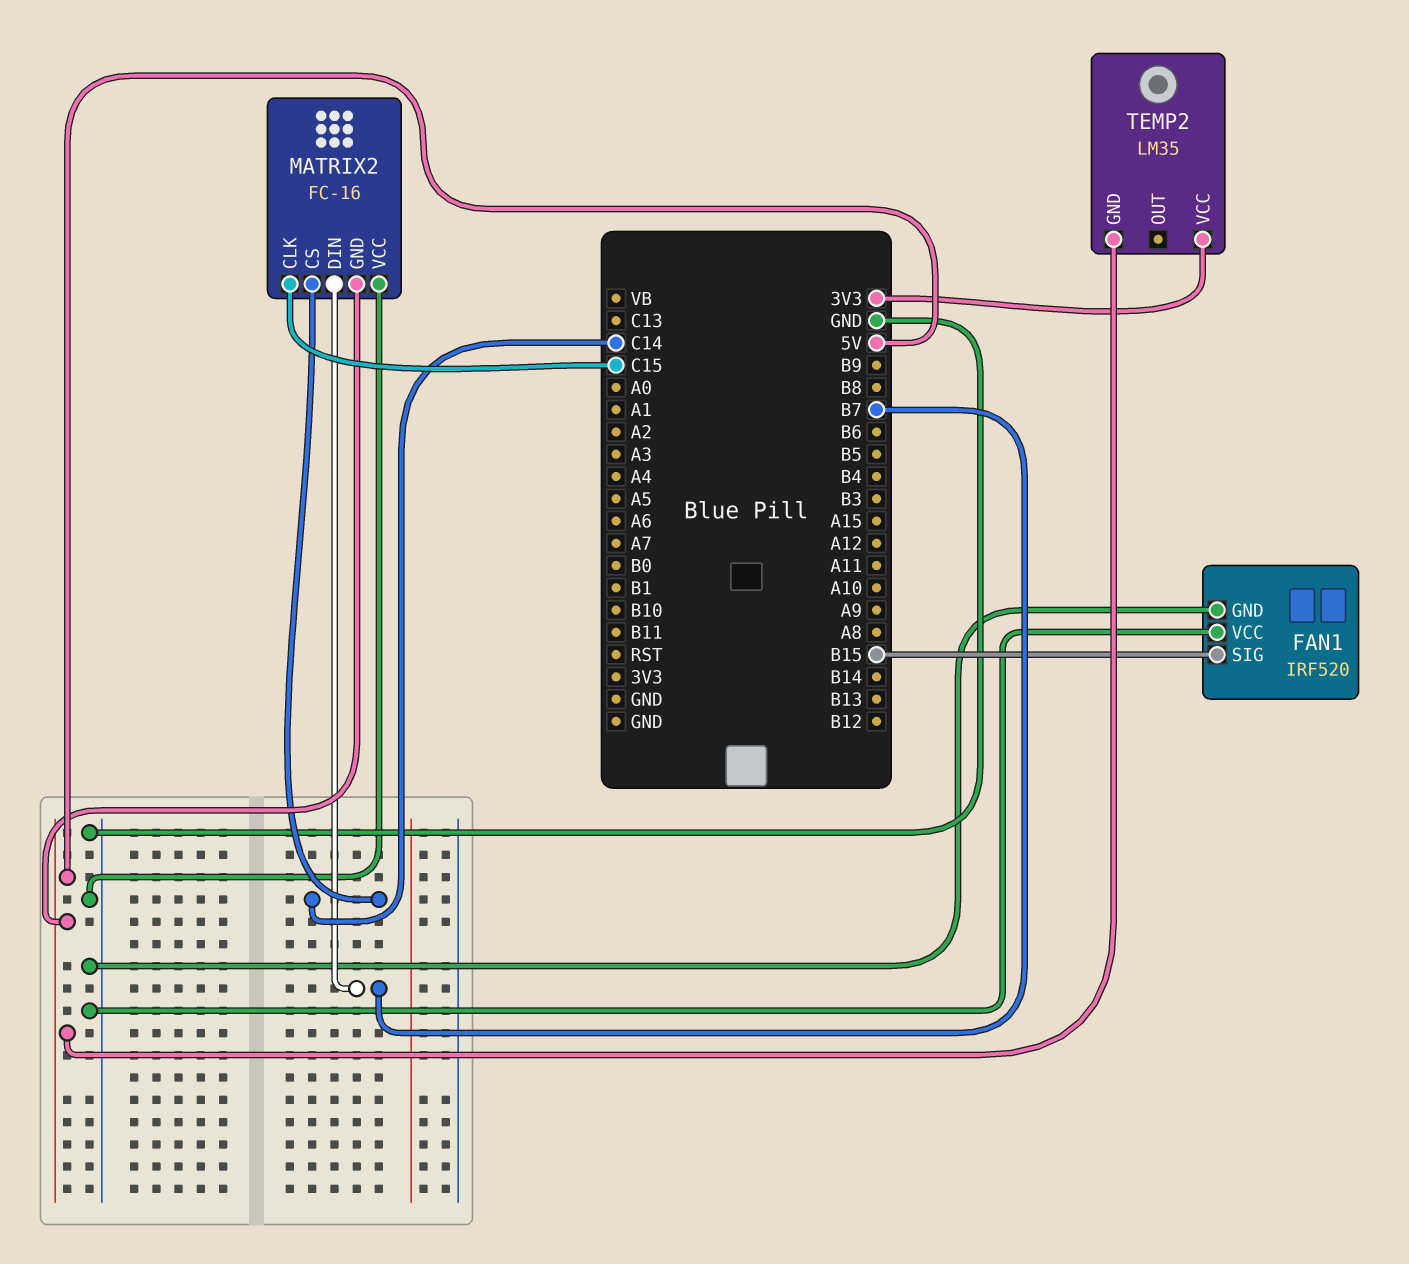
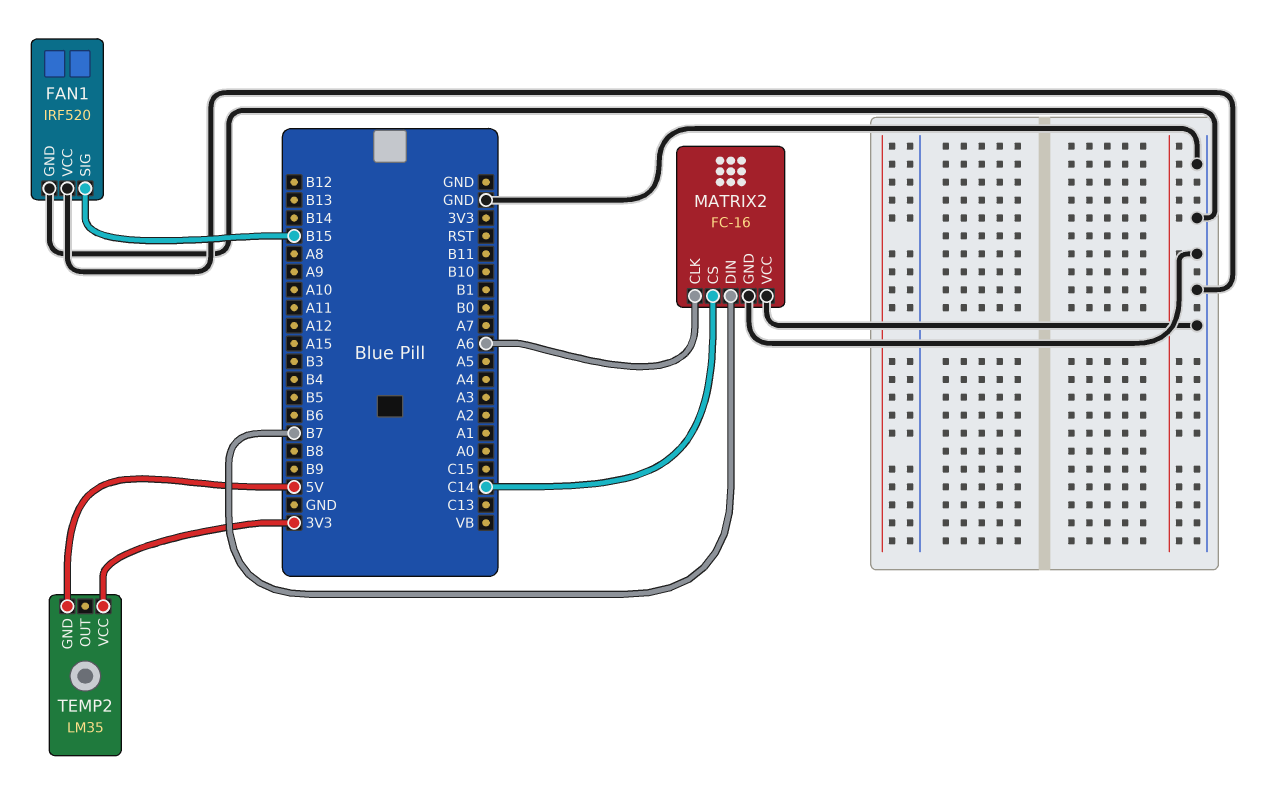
MATRIX2 pin CLK: C15 -> A6
MATRIX2 pin GND: 5V -> GND

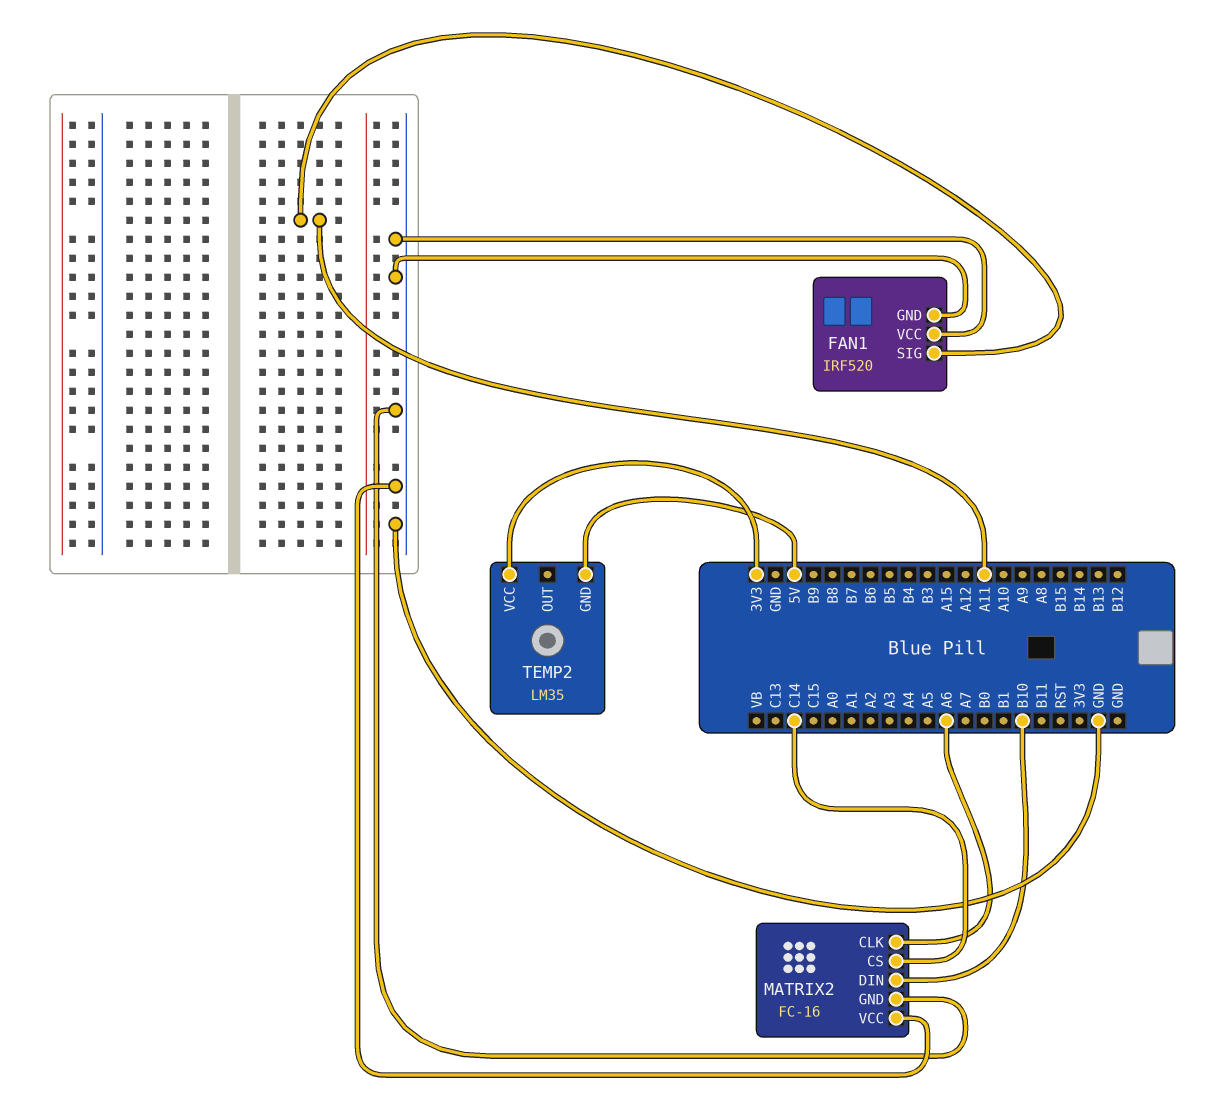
FAN1 pin SIG: B15 -> A11
MATRIX2 pin DIN: B7 -> B10

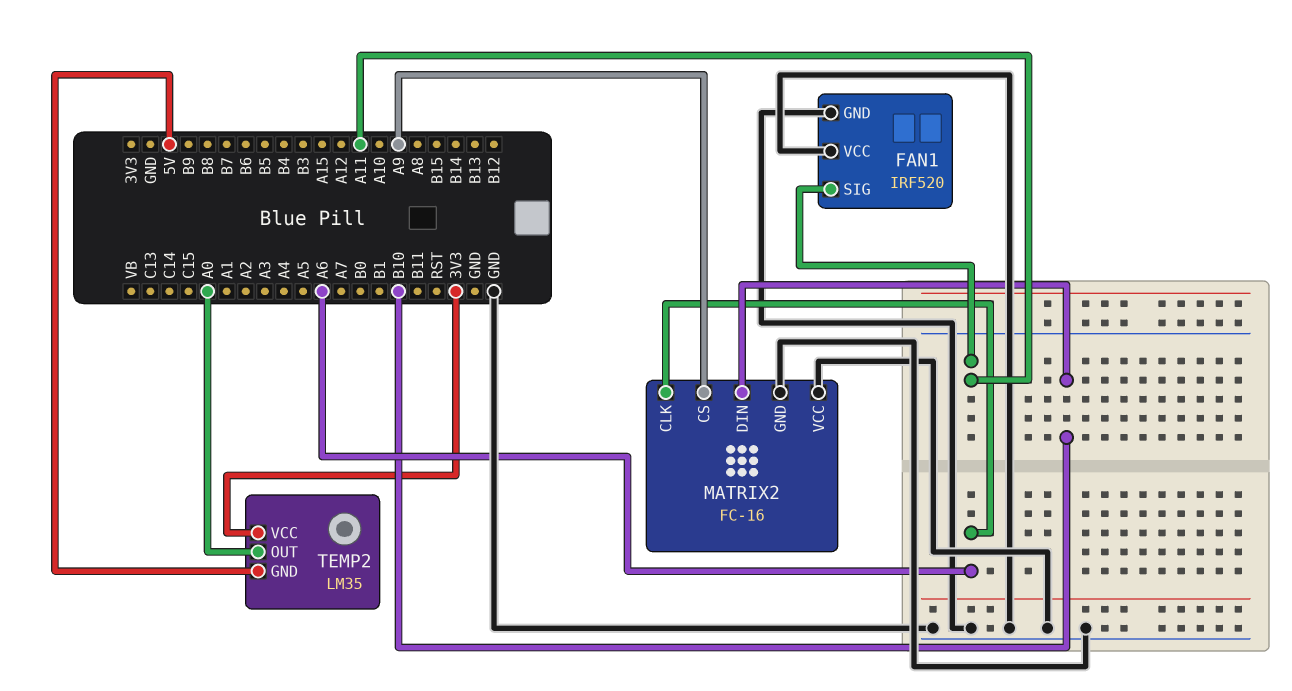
MATRIX2 pin CS: C14 -> A9
TEMP2 pin OUT: none -> A0

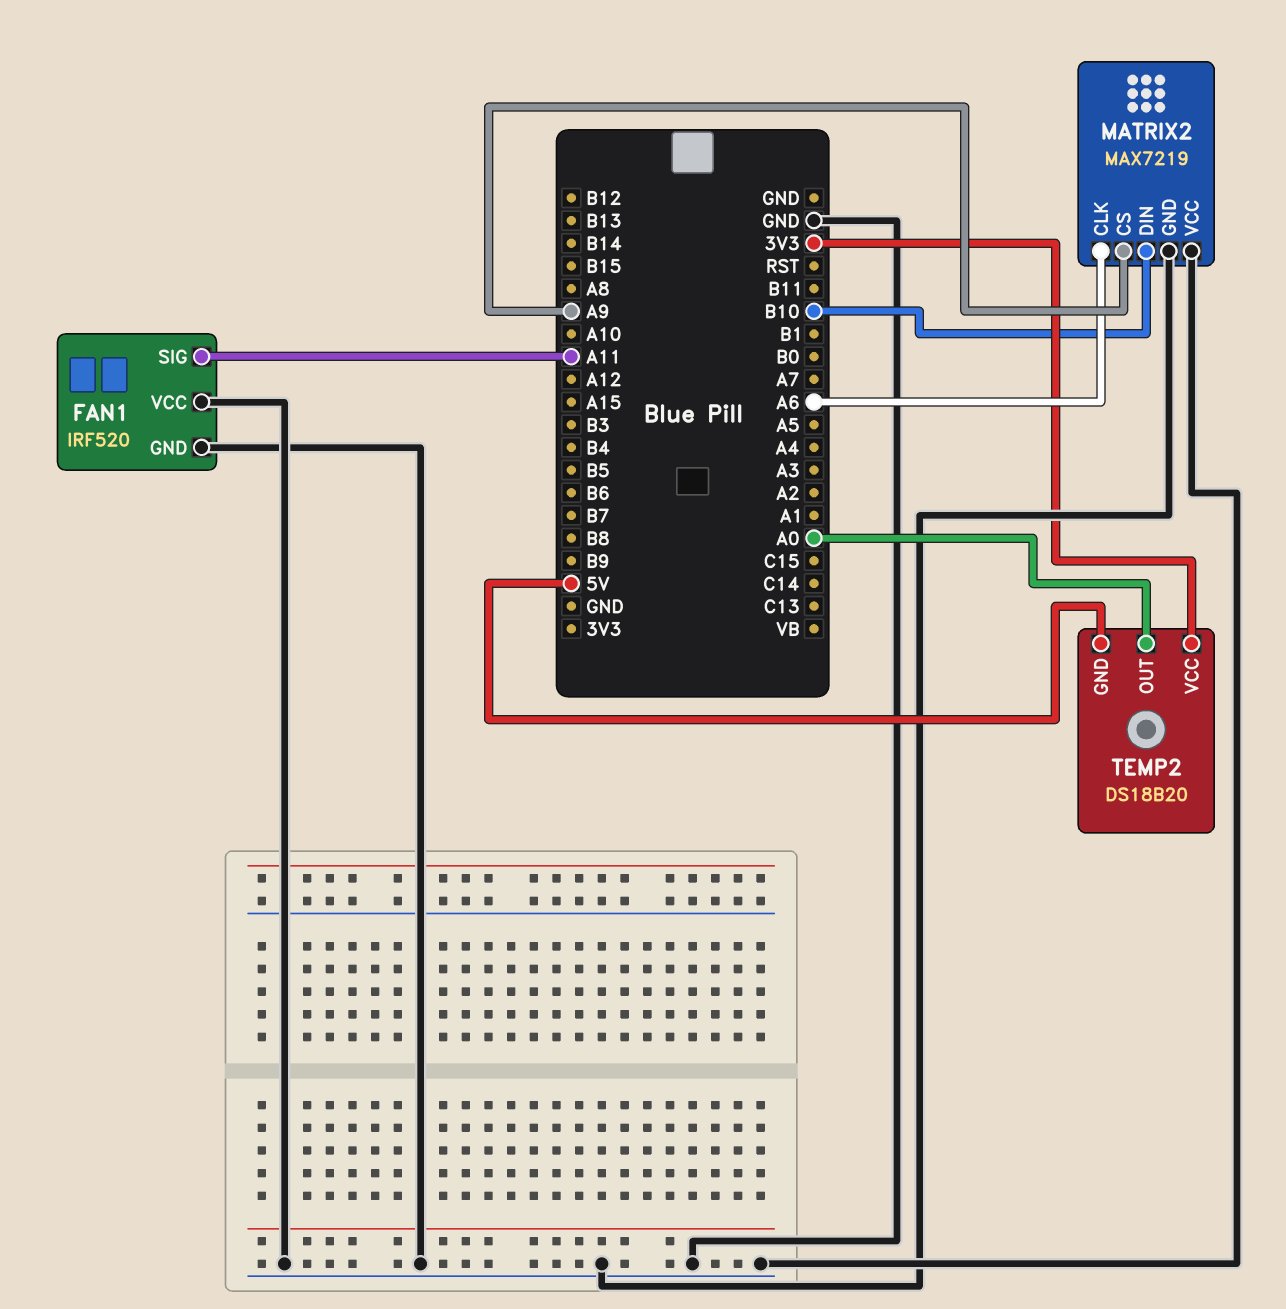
MATRIX2: FC-16 -> MAX7219
TEMP2: LM35 -> DS18B20

